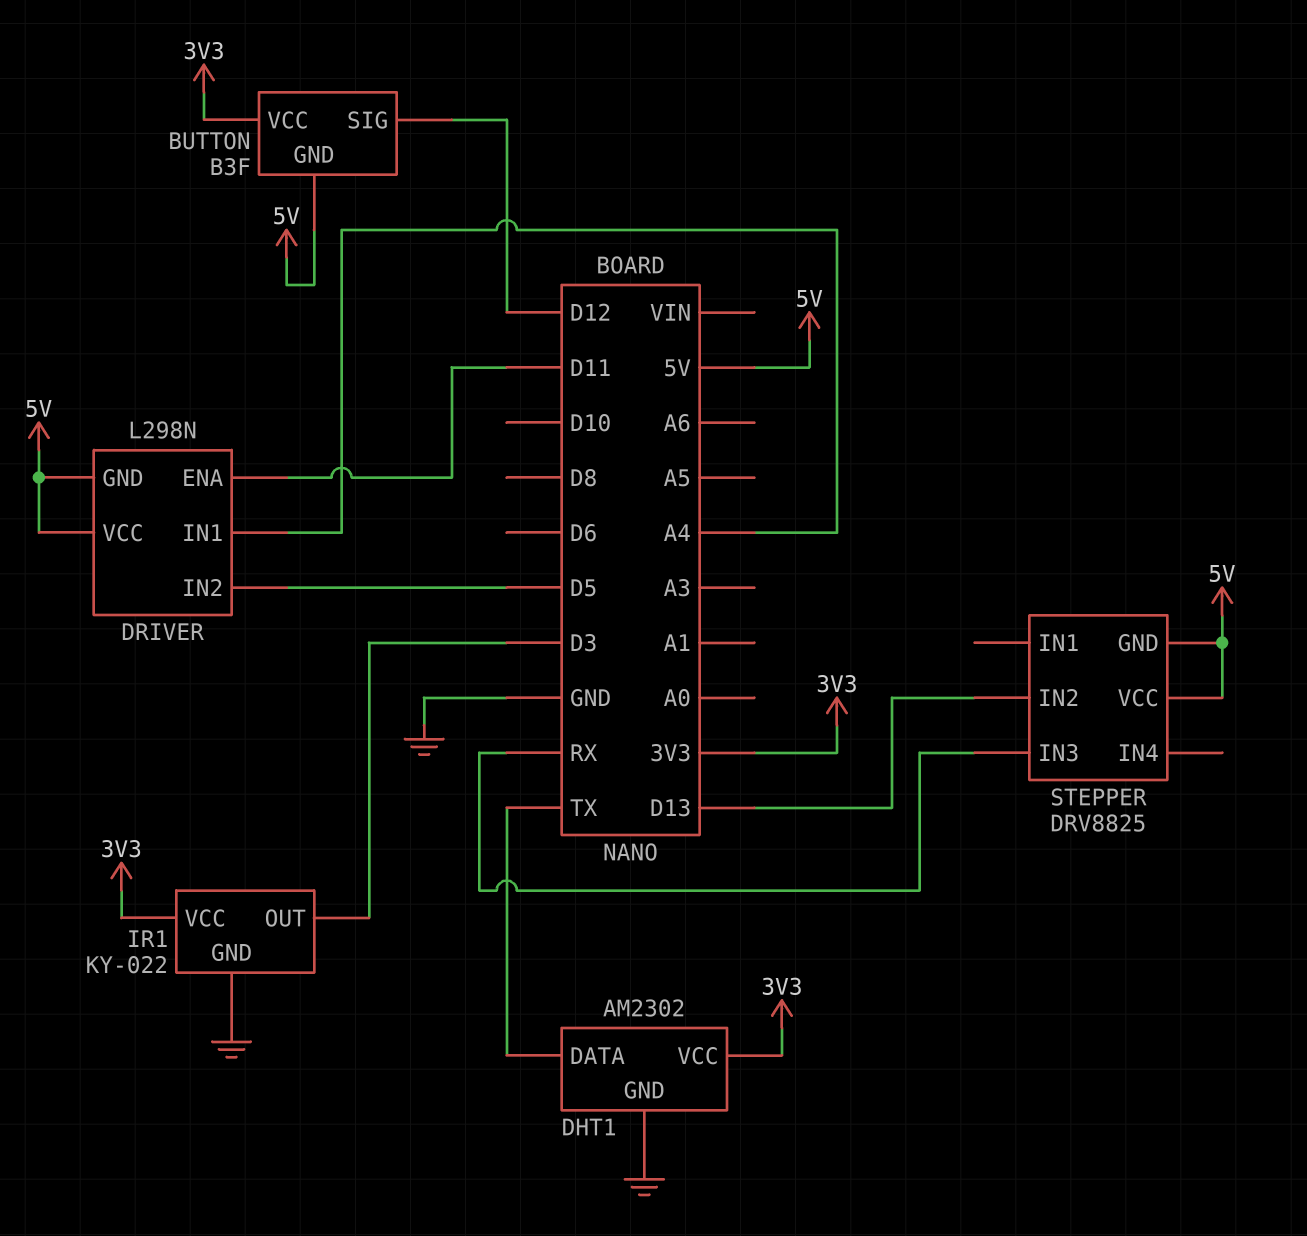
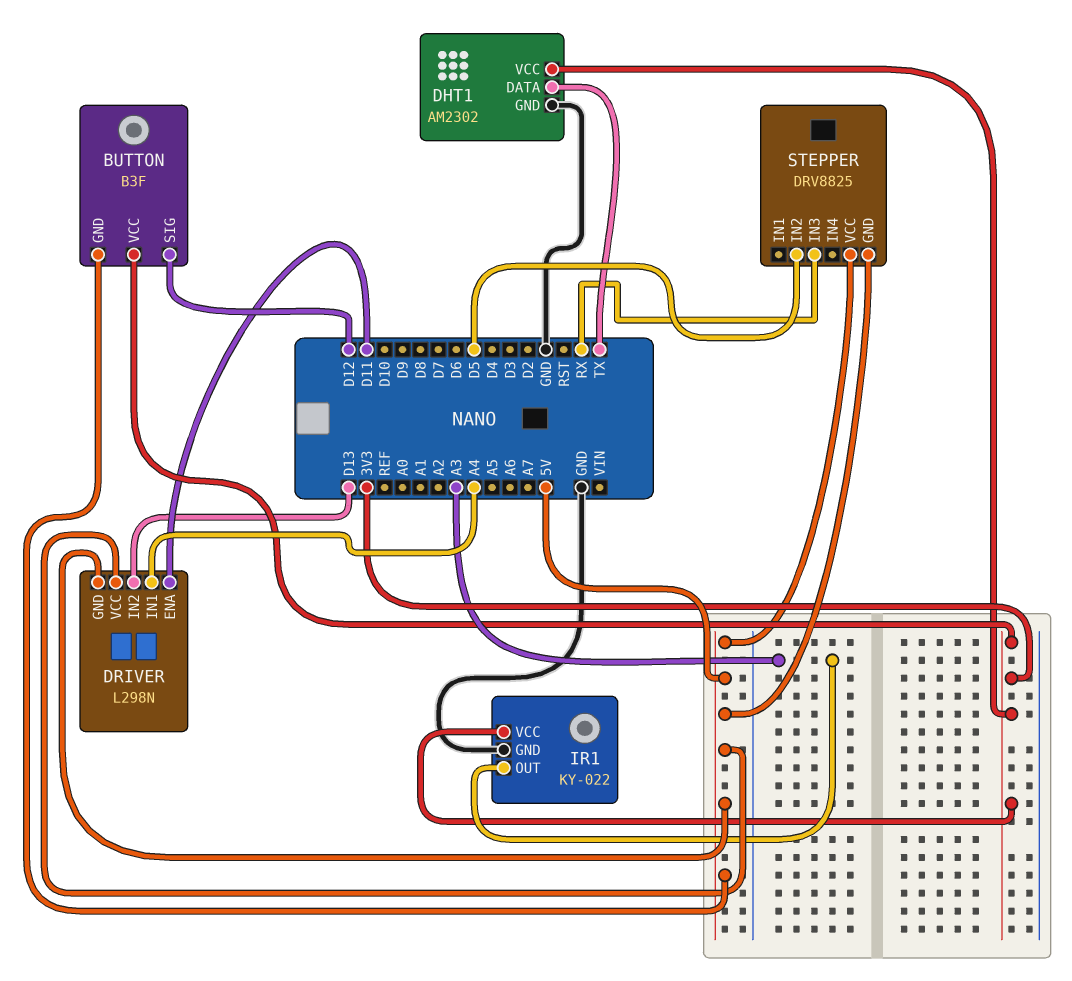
DRIVER pin IN2: D5 -> D13
IR1 pin OUT: D3 -> A3
STEPPER pin IN2: D13 -> D5

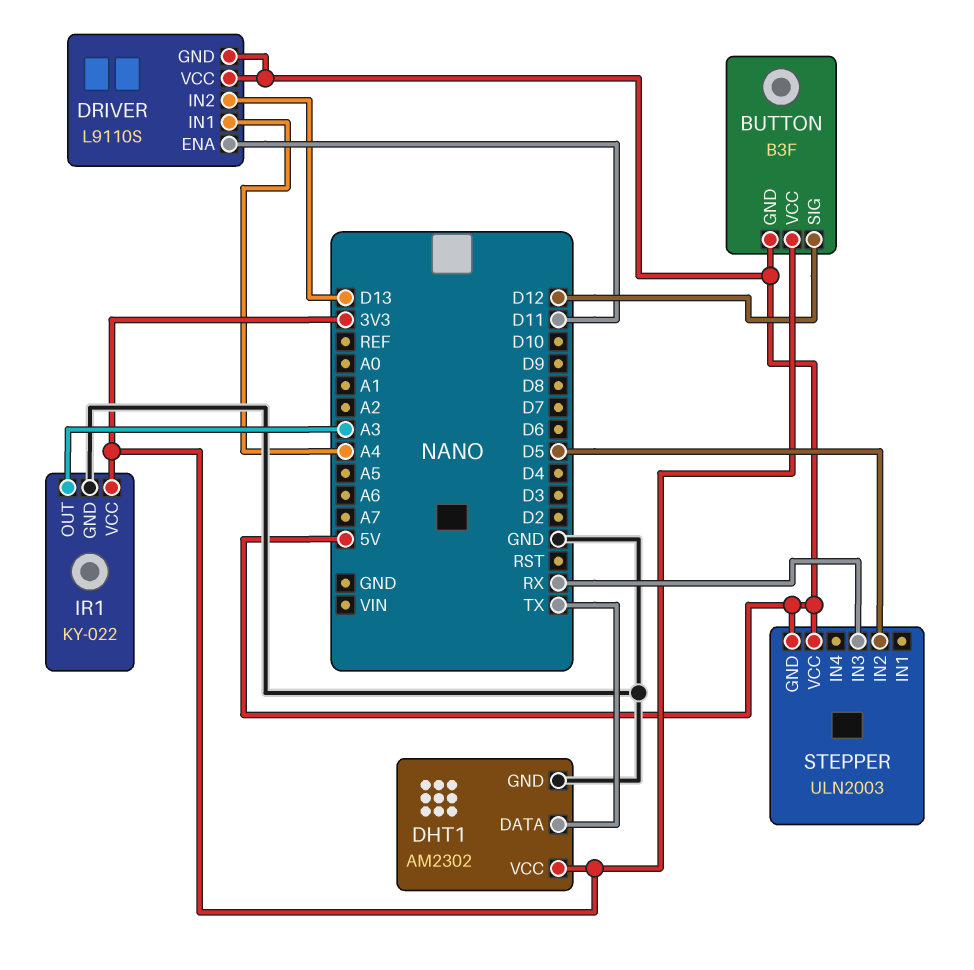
DRIVER: L298N -> L9110S
STEPPER: DRV8825 -> ULN2003

